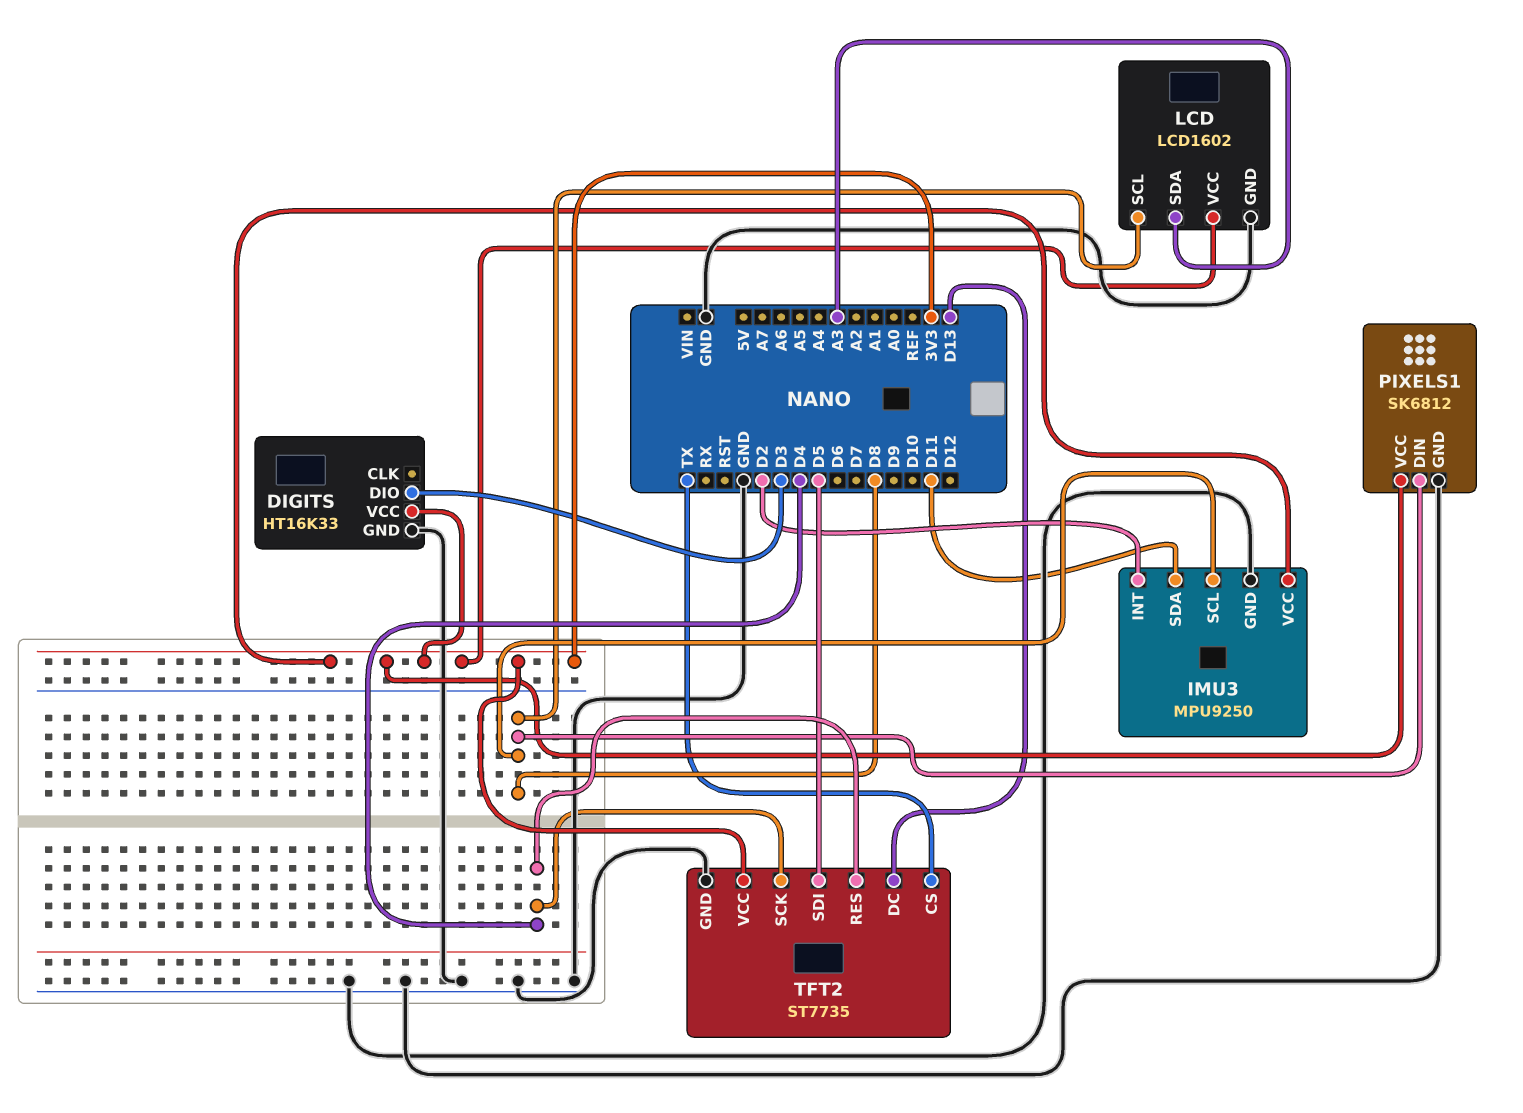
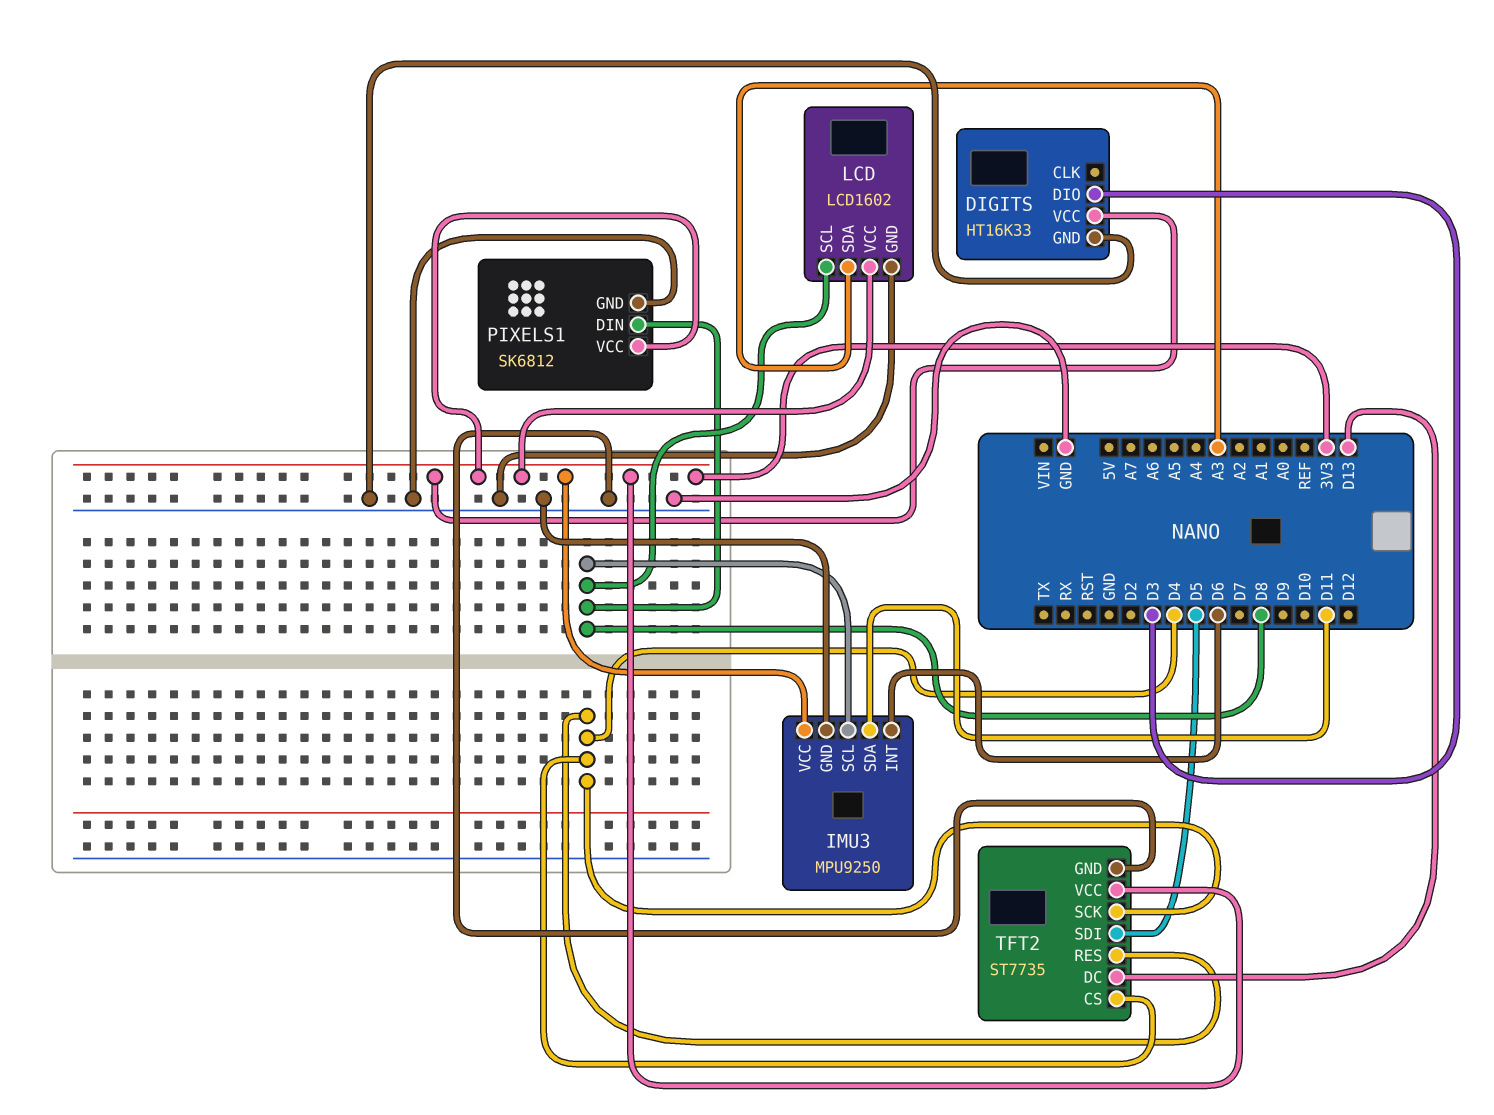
IMU3 pin INT: D2 -> D6
TFT2 pin CS: TX -> D4

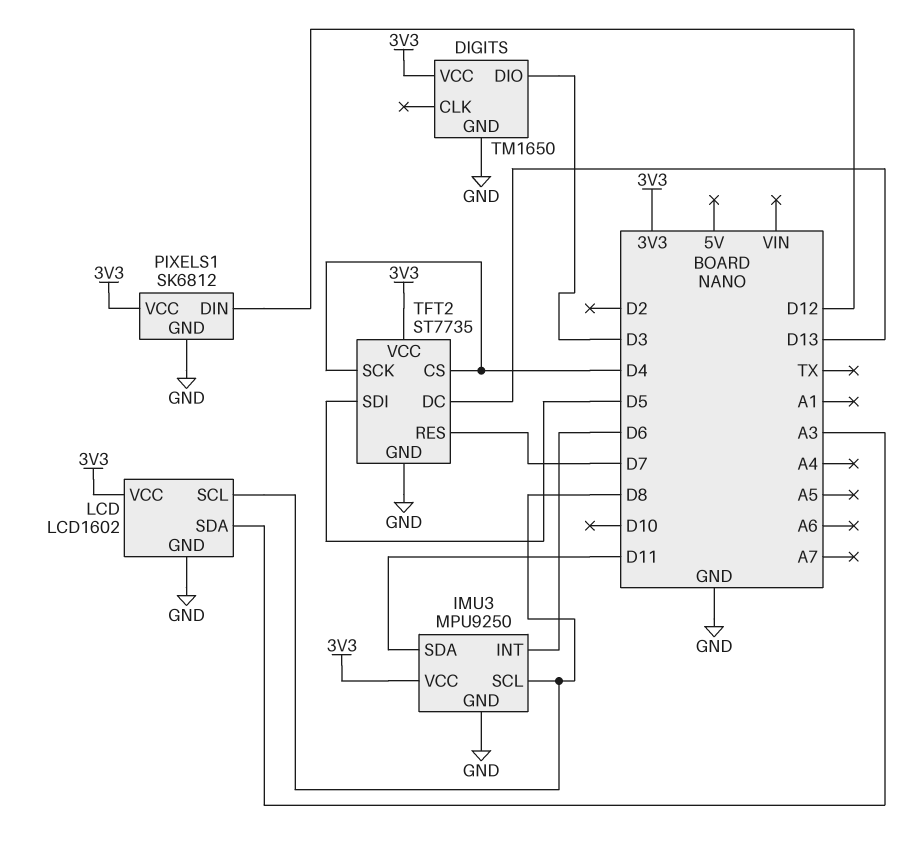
DIGITS: HT16K33 -> TM1650
PIXELS1 pin DIN: D8 -> D12
TFT2 pin RES: D4 -> D7

